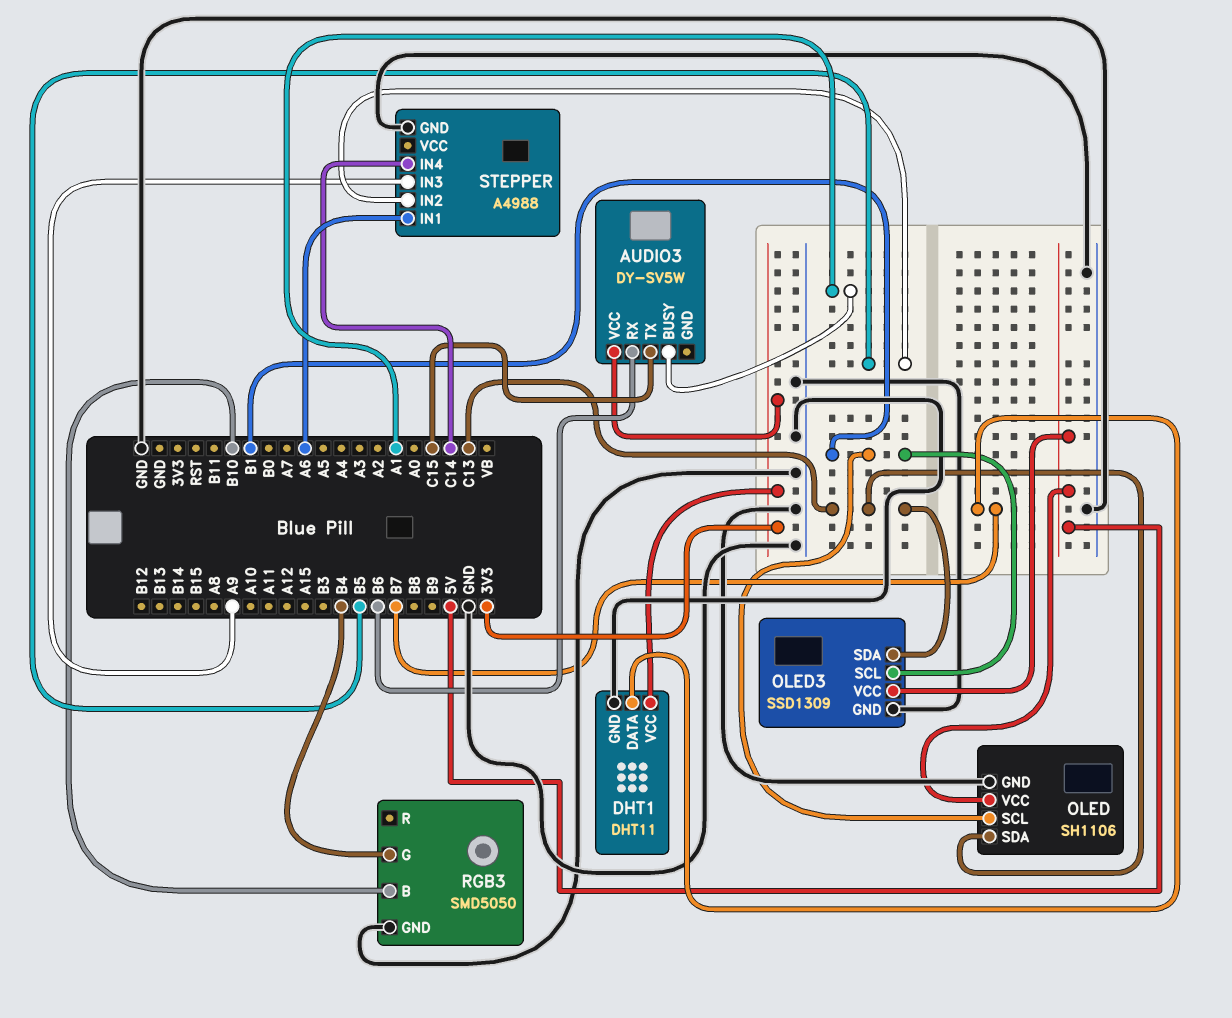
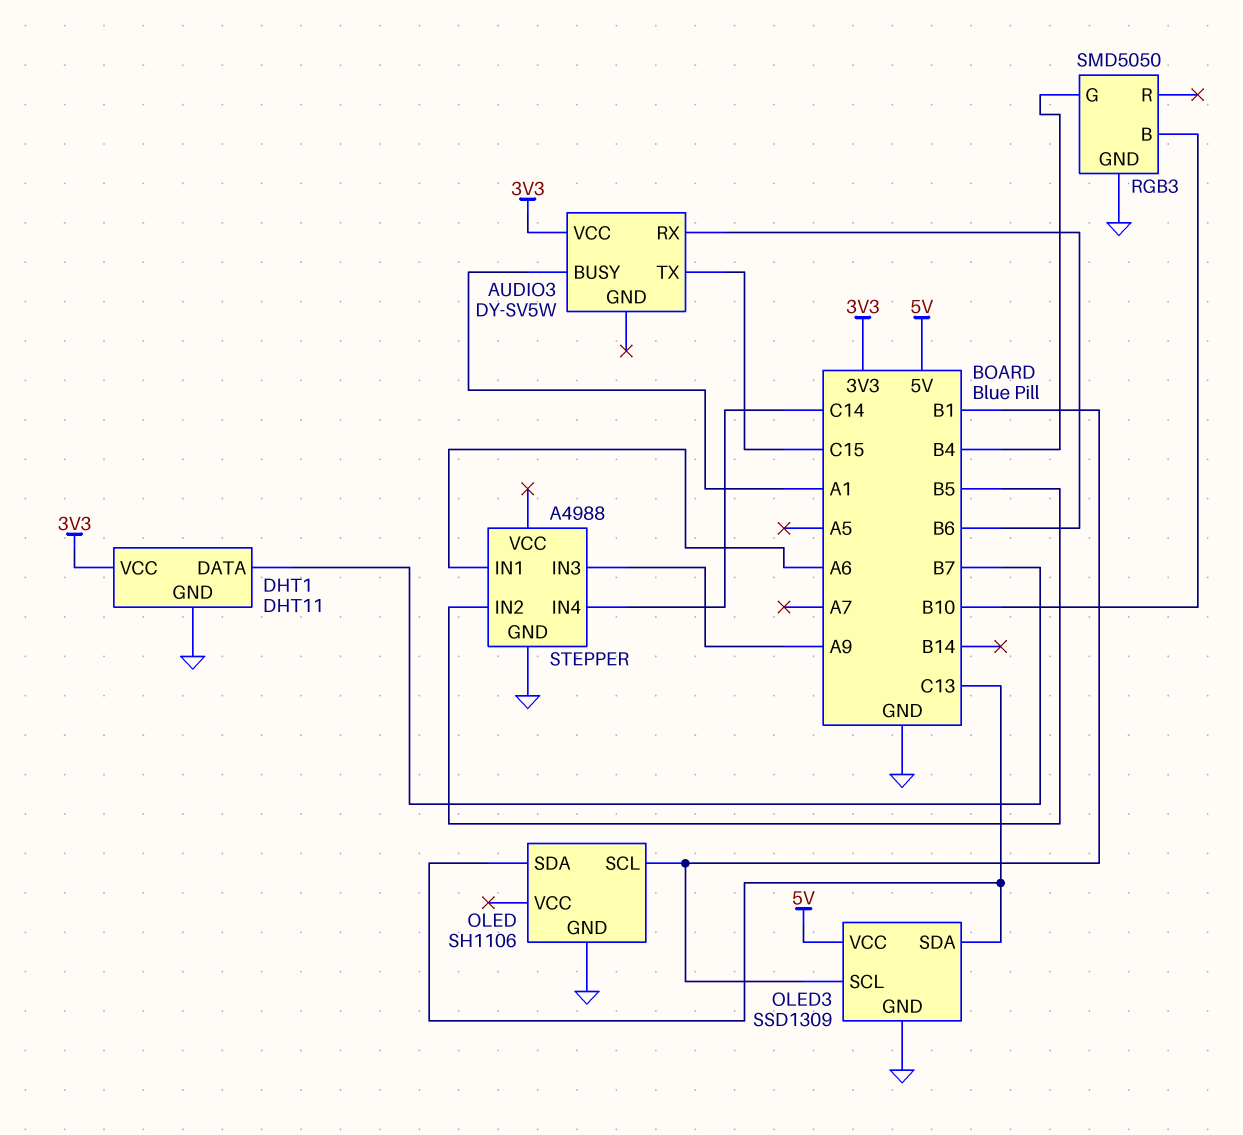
OLED pin VCC: 5V -> none

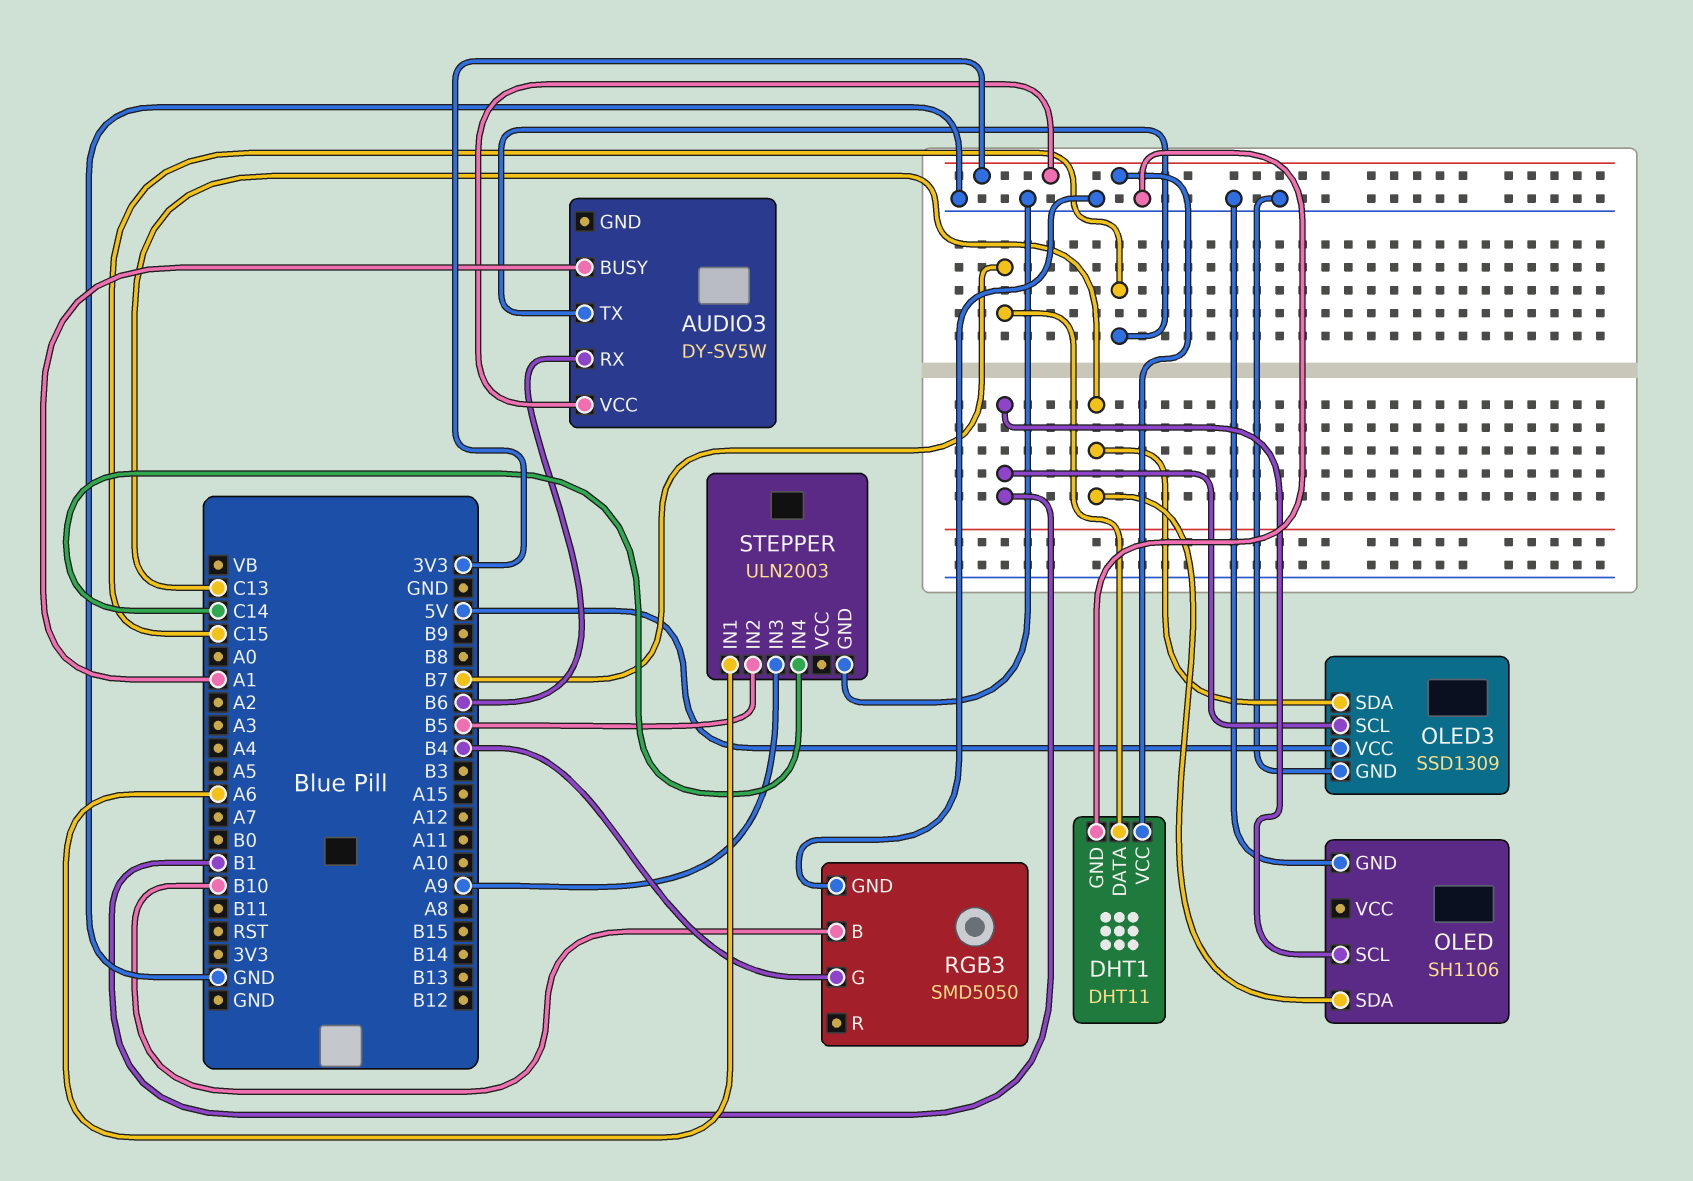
STEPPER: A4988 -> ULN2003

